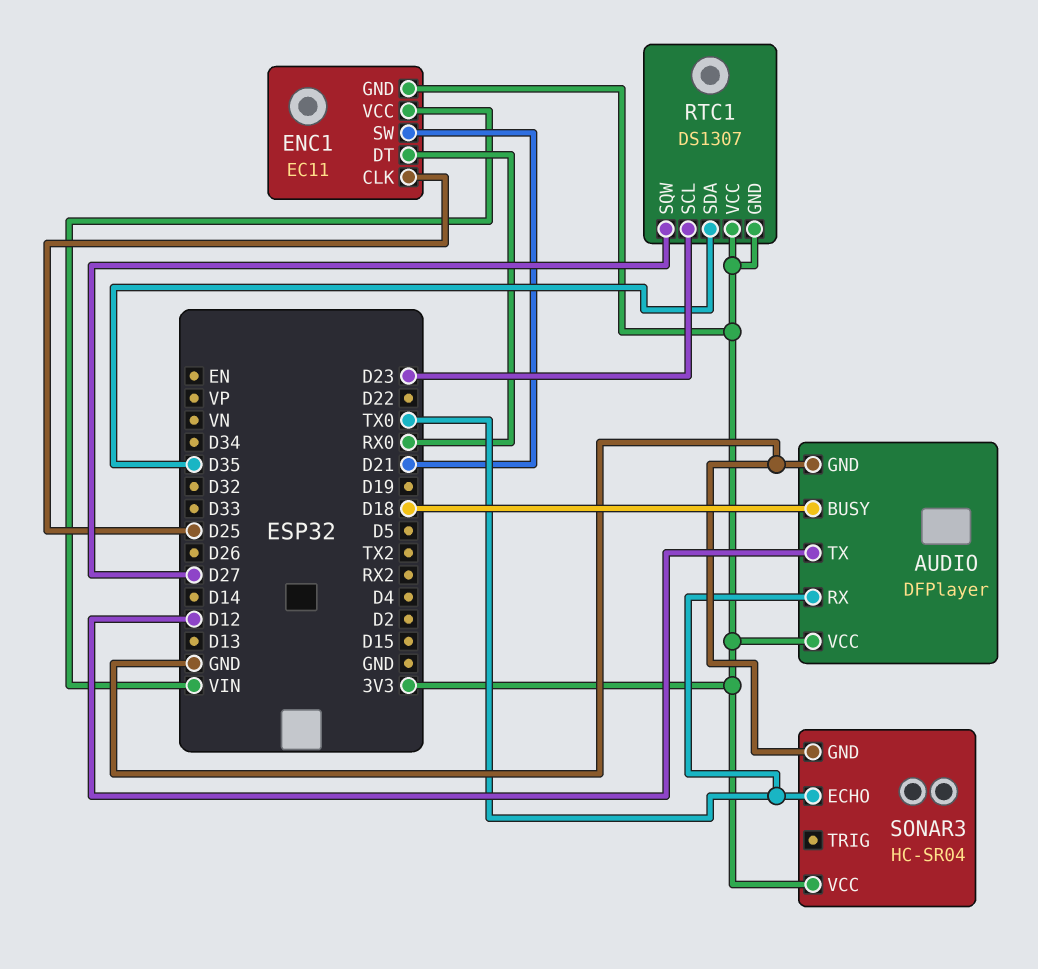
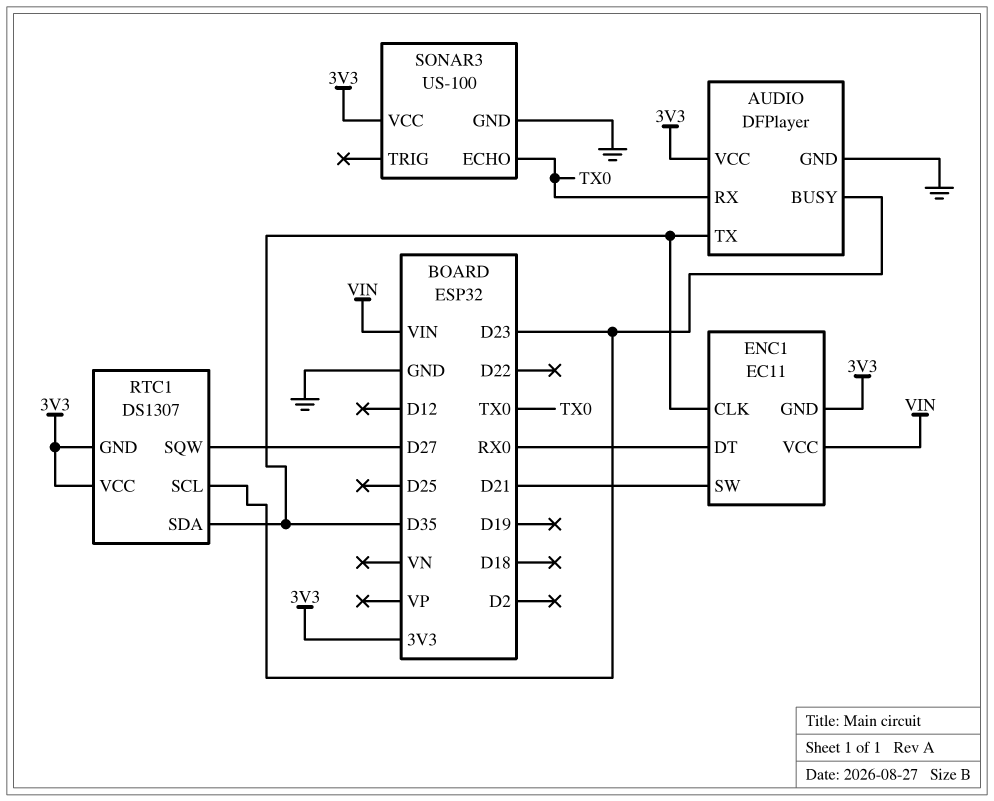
AUDIO pin BUSY: D18 -> D23
AUDIO pin TX: D12 -> D35
ENC1 pin CLK: D25 -> D35
SONAR3: HC-SR04 -> US-100

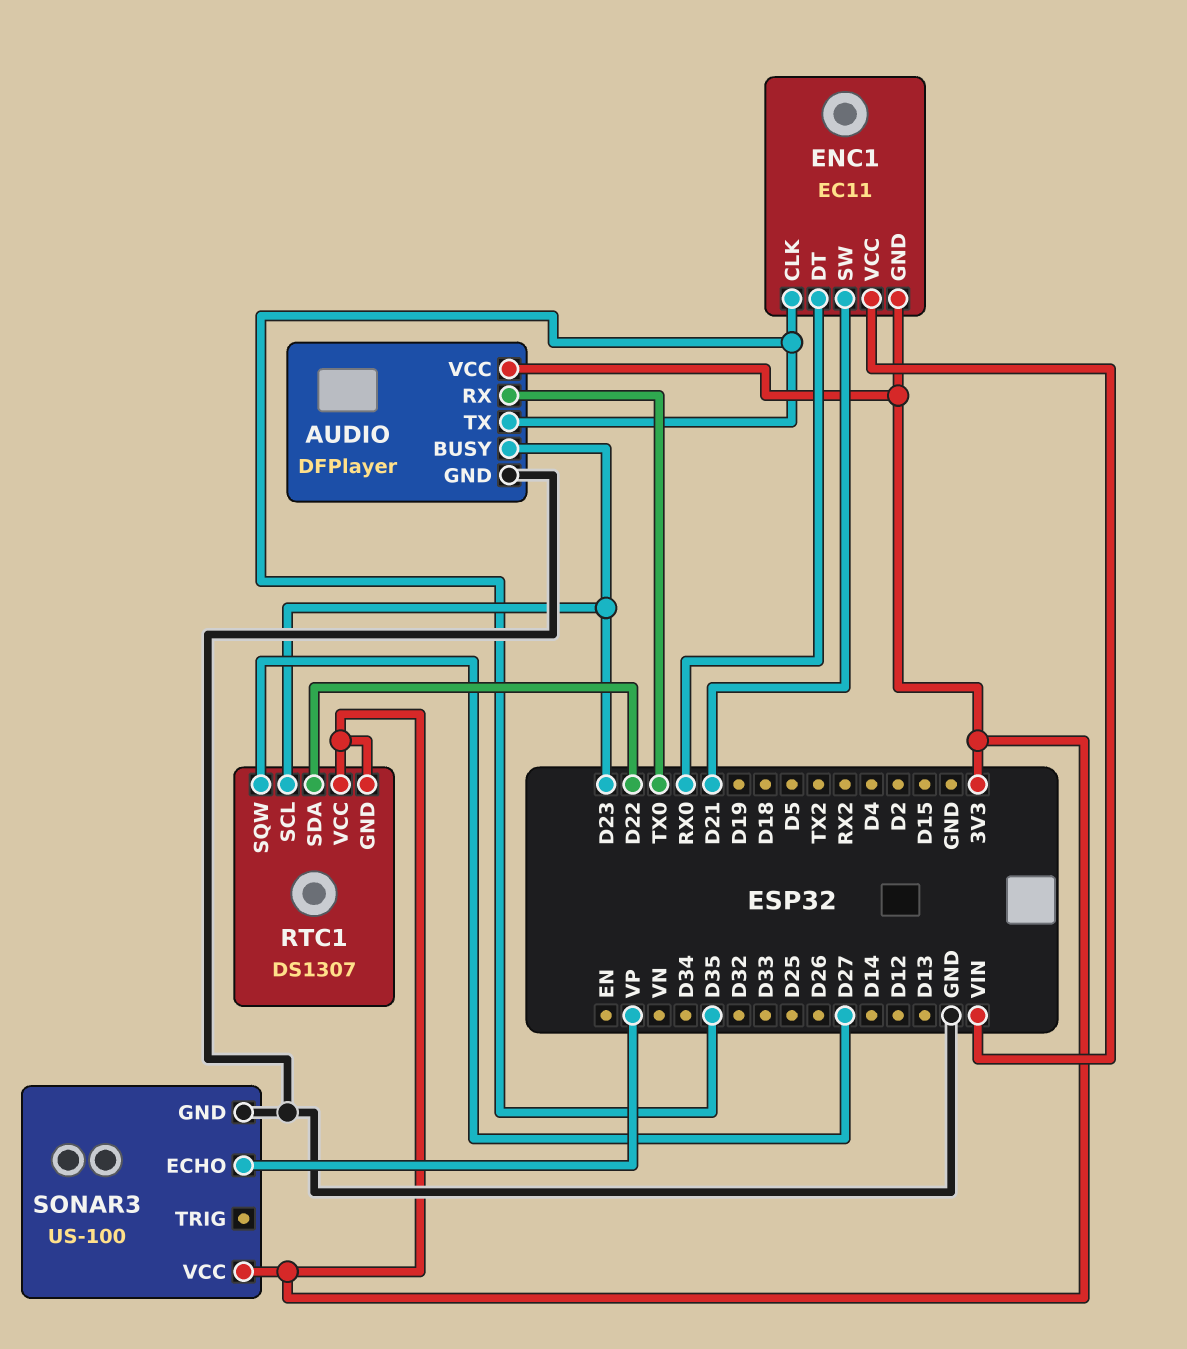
RTC1 pin SDA: D35 -> D22
SONAR3 pin ECHO: TX0 -> VP

